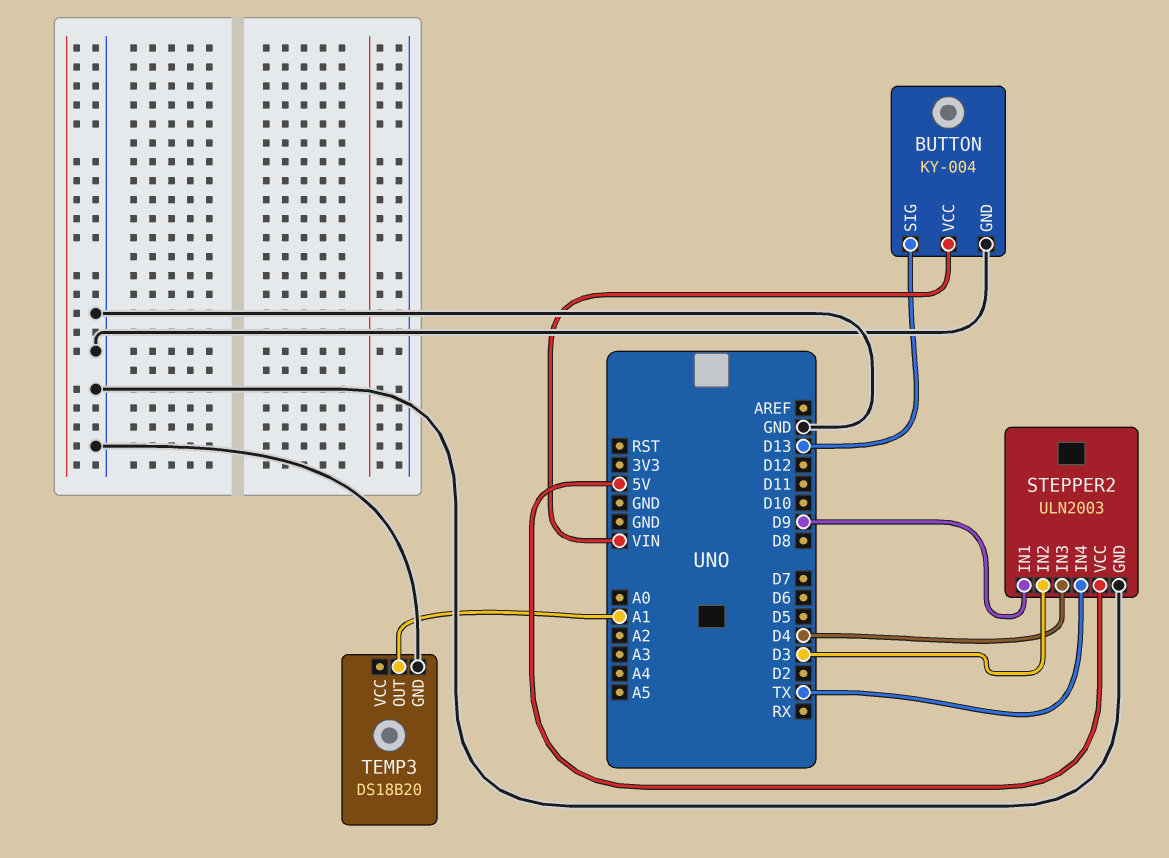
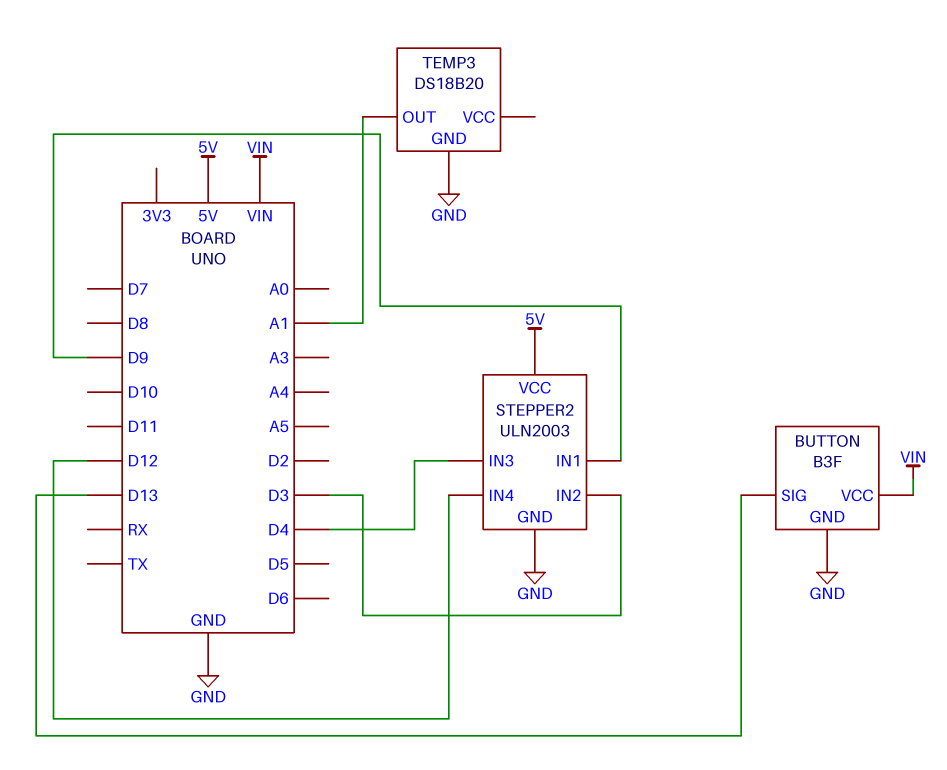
BUTTON: KY-004 -> B3F
STEPPER2 pin IN4: TX -> D12

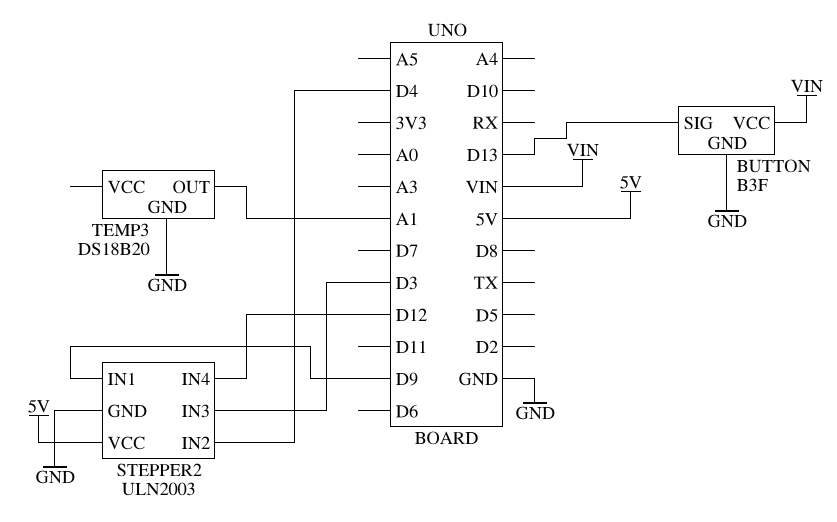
STEPPER2 pin IN2: D3 -> D4
STEPPER2 pin IN3: D4 -> D3

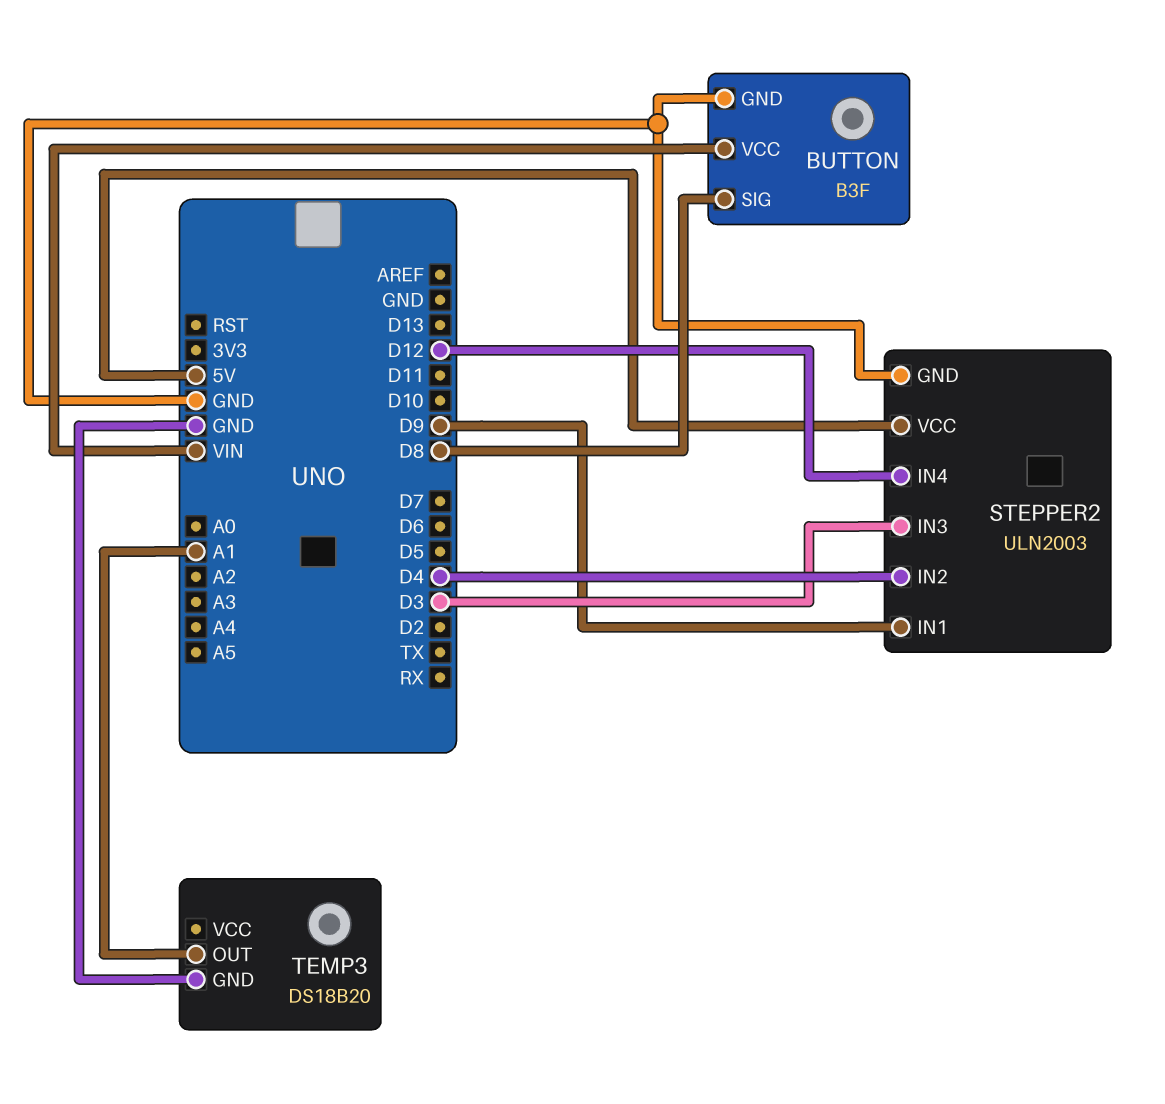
BUTTON pin SIG: D13 -> D8

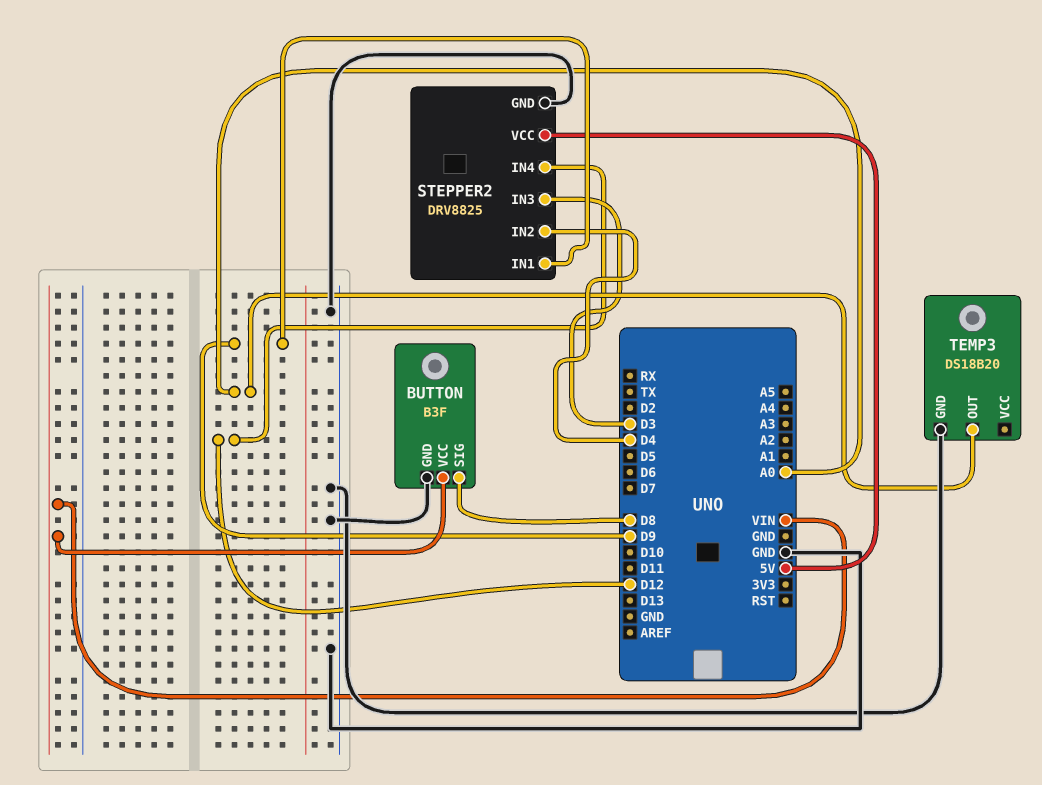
STEPPER2: ULN2003 -> DRV8825
TEMP3 pin OUT: A1 -> A0

